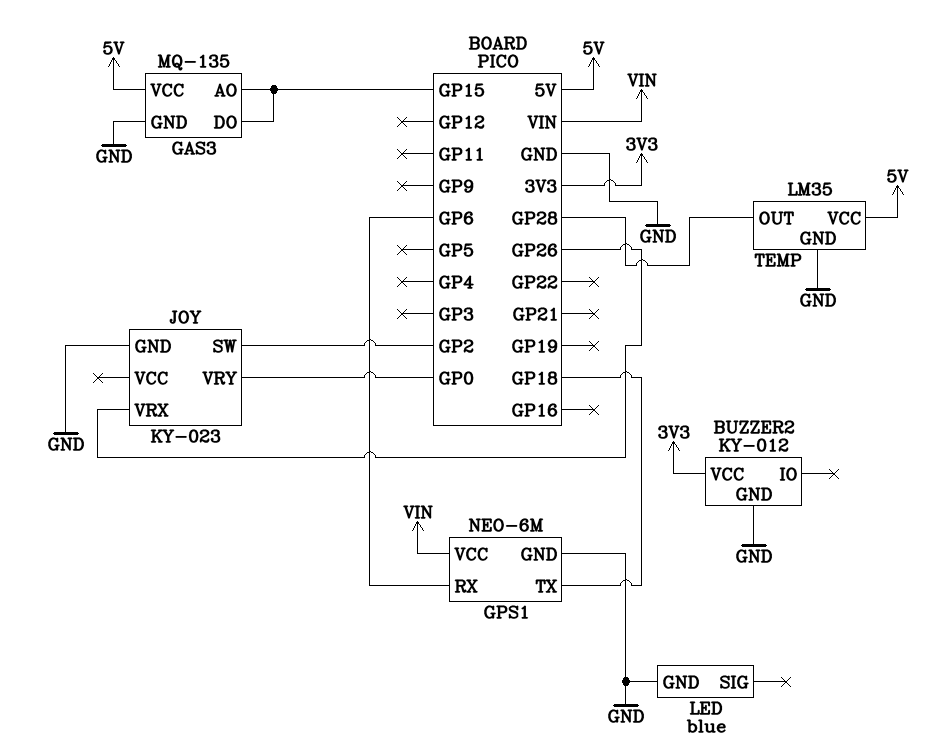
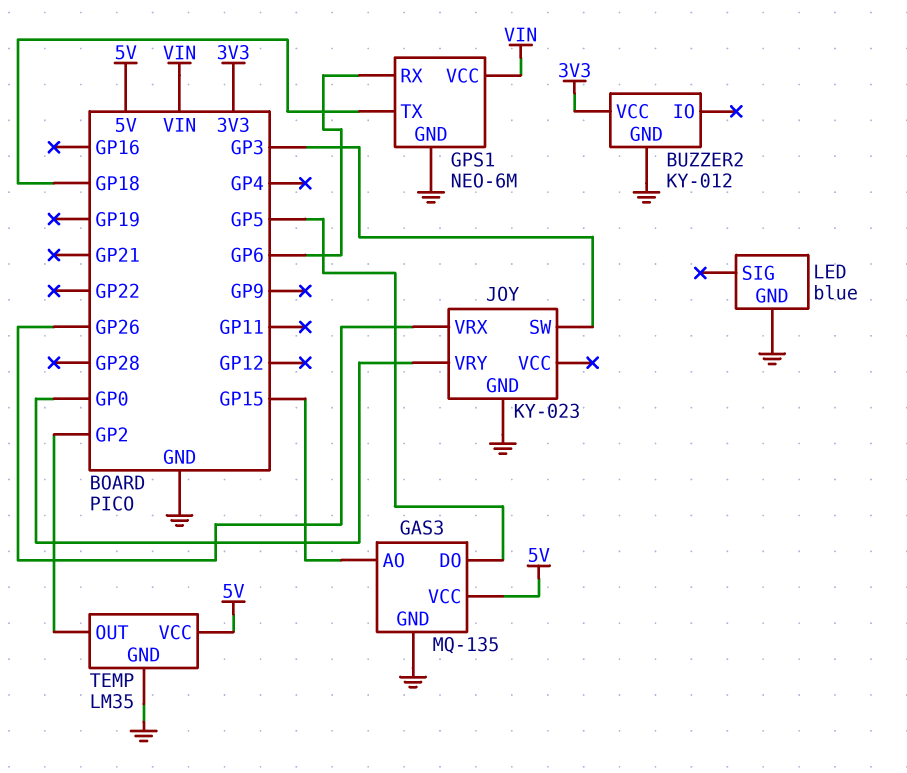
GAS3 pin DO: GP15 -> GP5
JOY pin SW: GP2 -> GP3
TEMP pin OUT: GP28 -> GP2

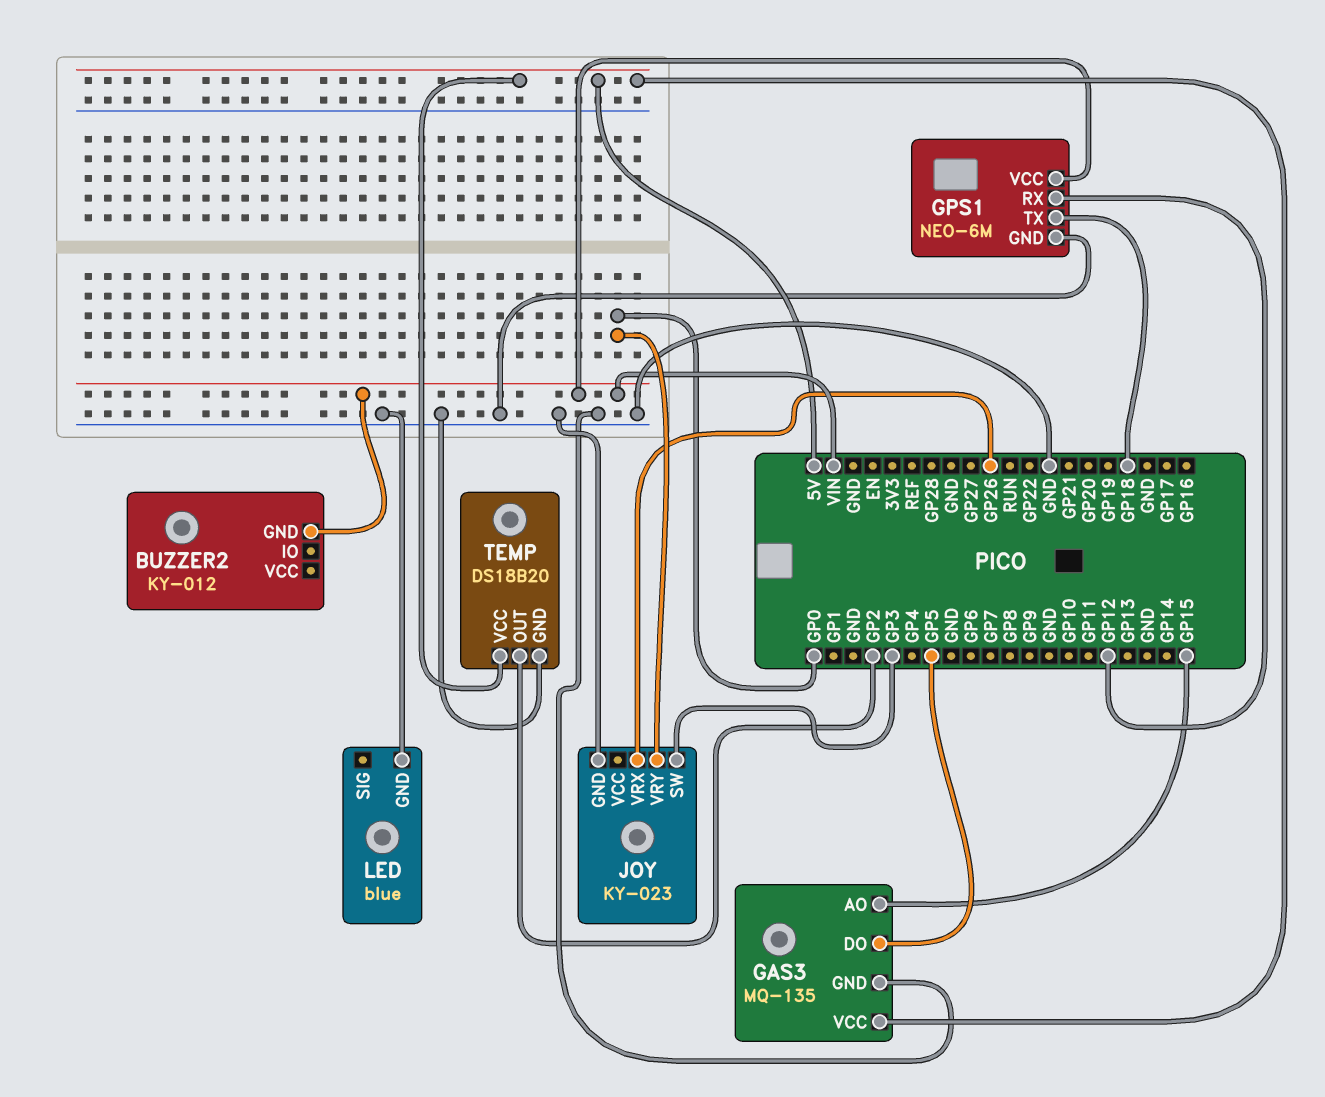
BUZZER2 pin GND: GND -> VIN
BUZZER2 pin VCC: 3V3 -> none
GPS1 pin RX: GP6 -> GP12
TEMP: LM35 -> DS18B20

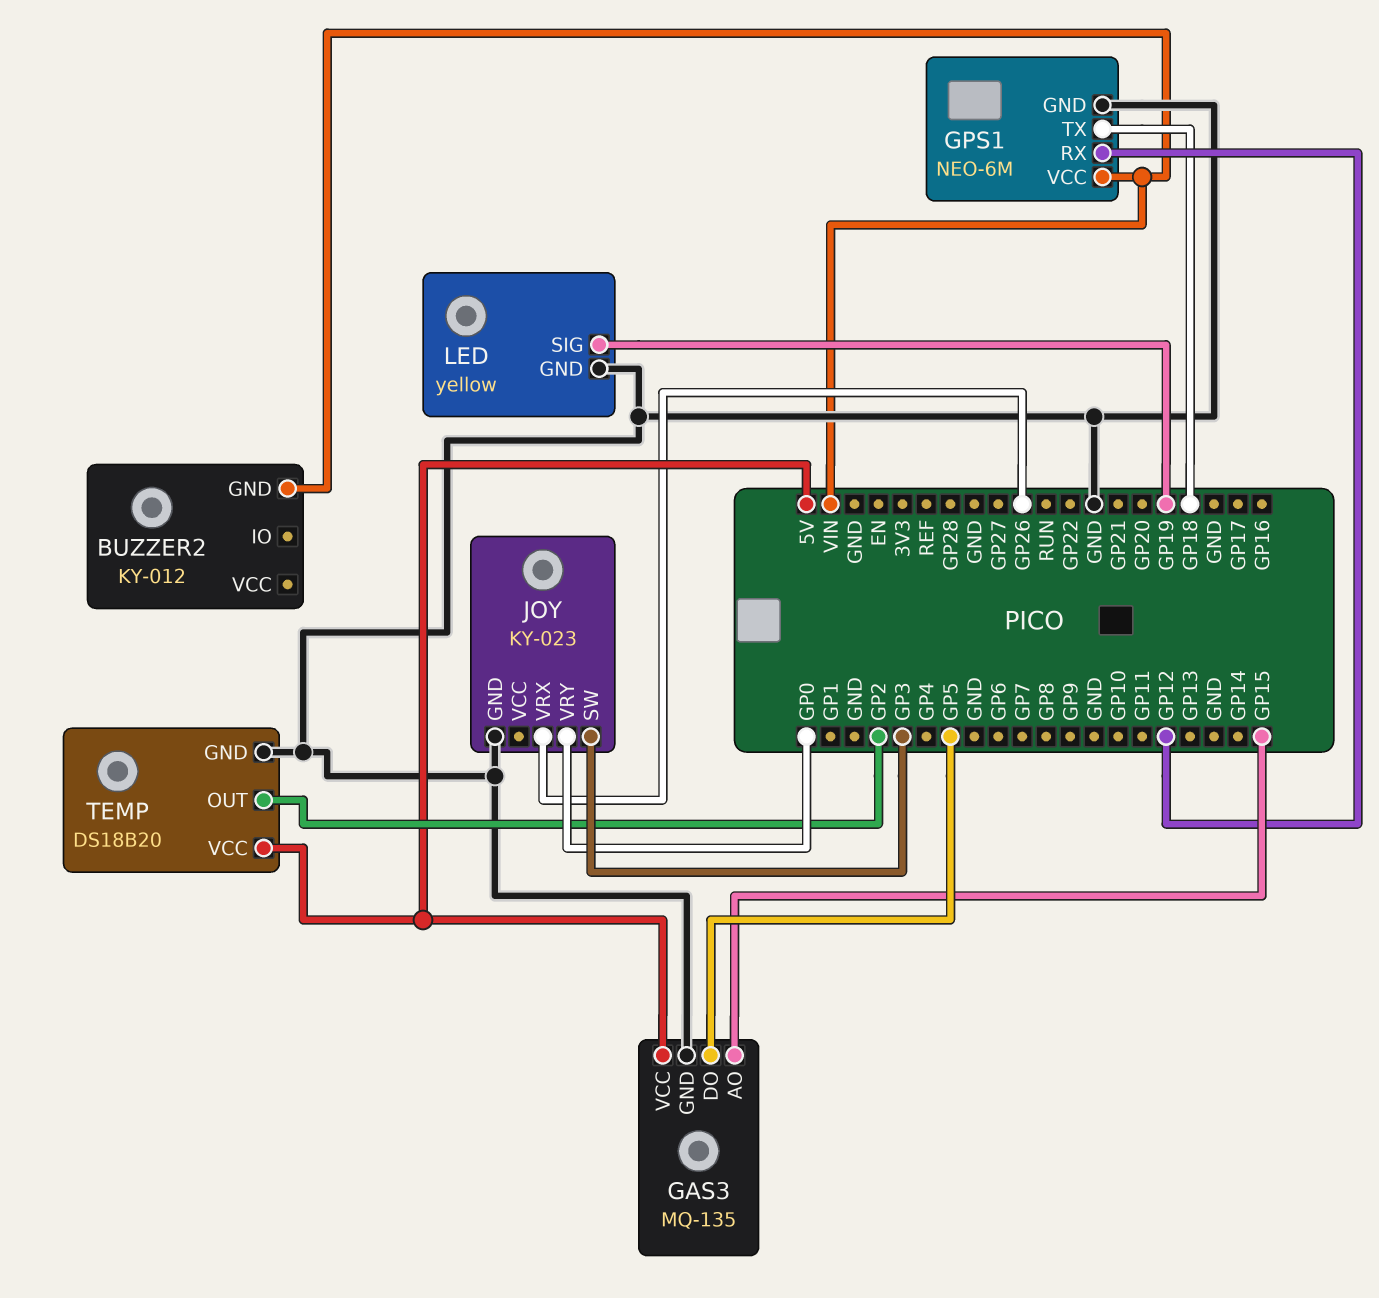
LED: blue -> yellow
LED pin SIG: none -> GP19

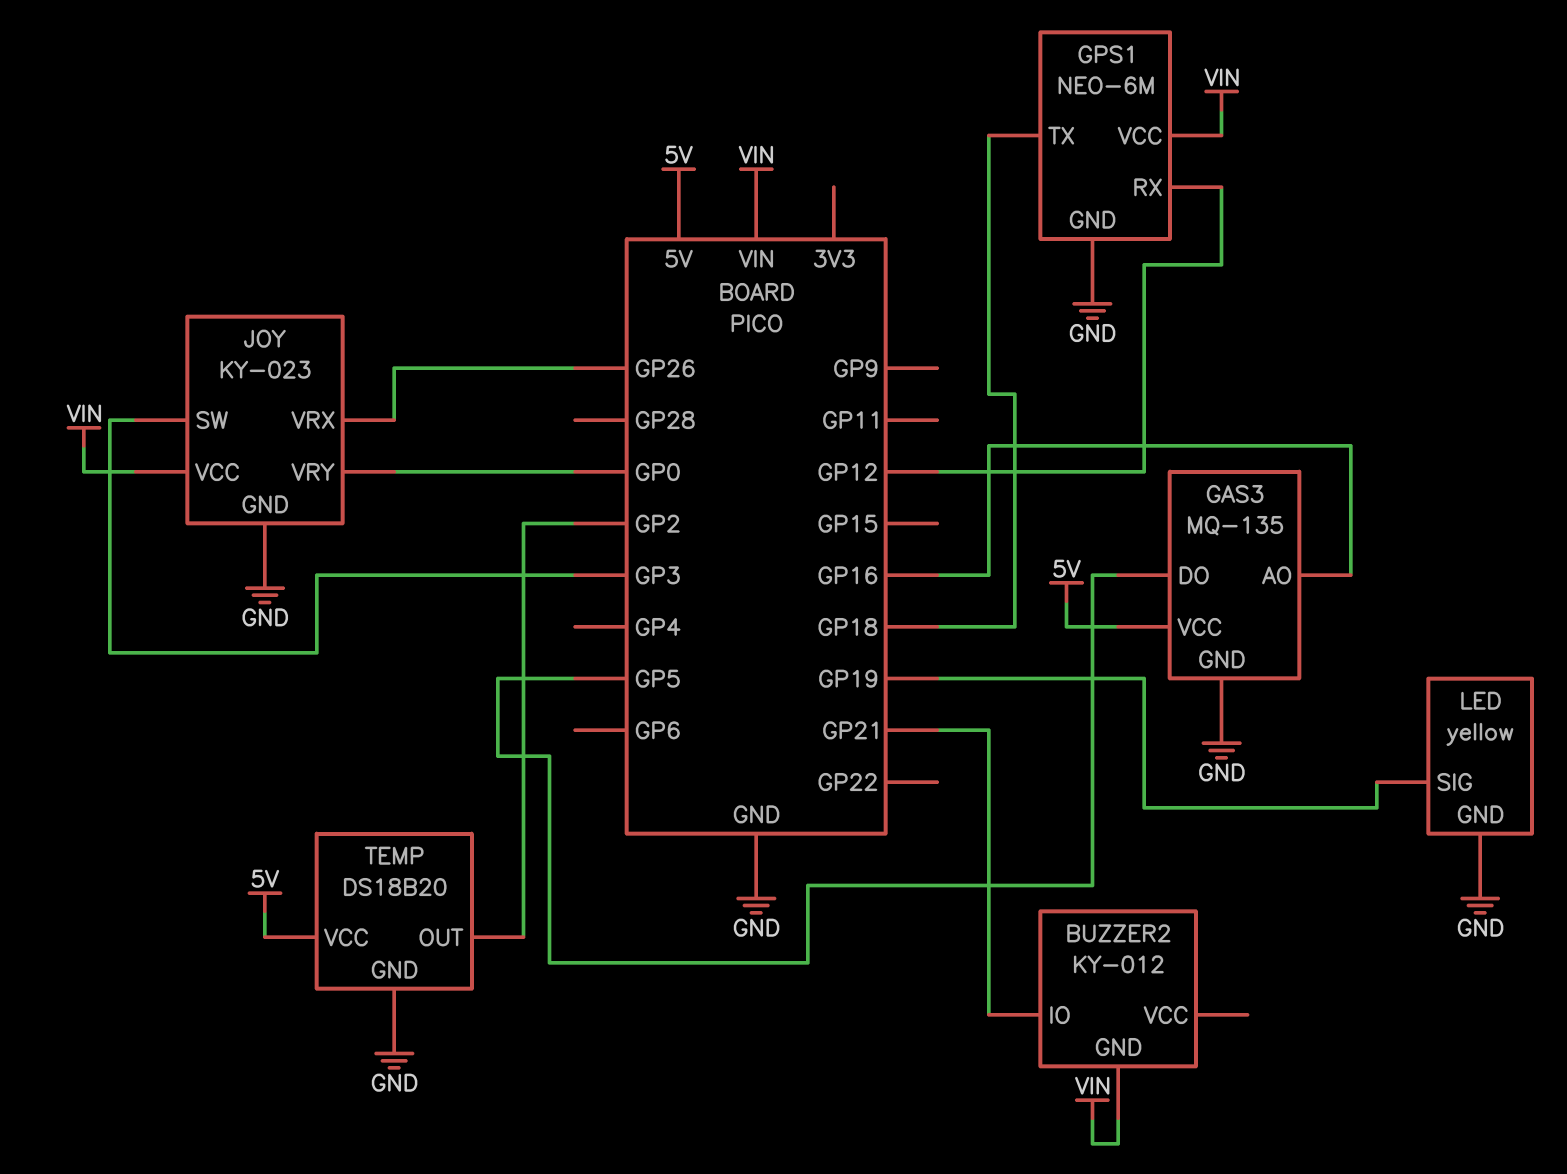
BUZZER2 pin IO: none -> GP21
GAS3 pin AO: GP15 -> GP16
JOY pin VCC: none -> VIN

